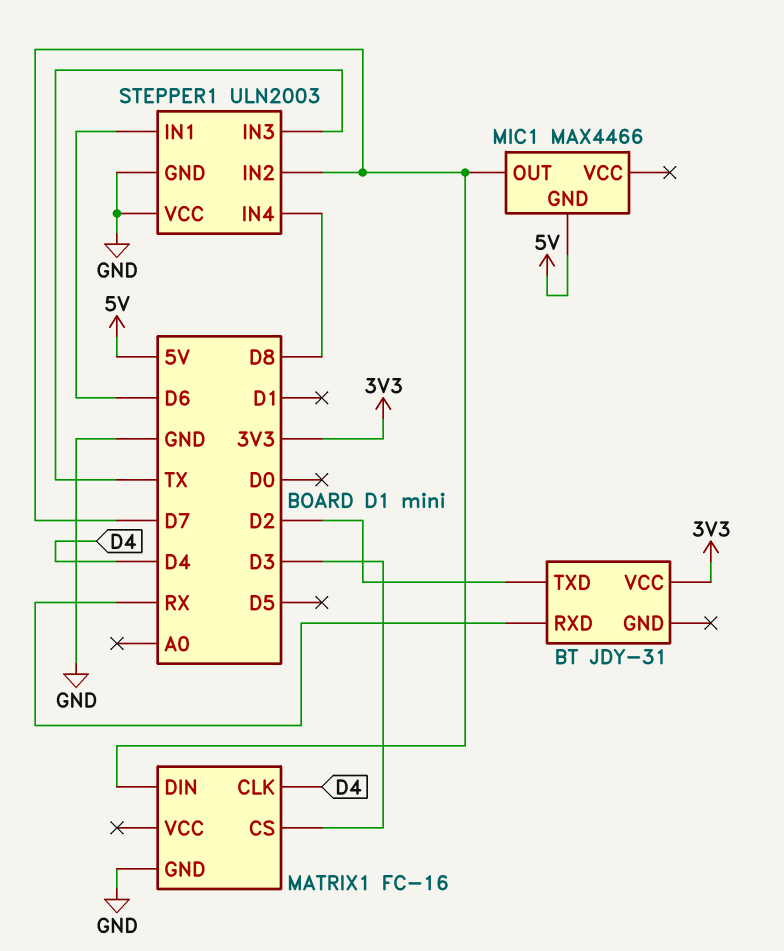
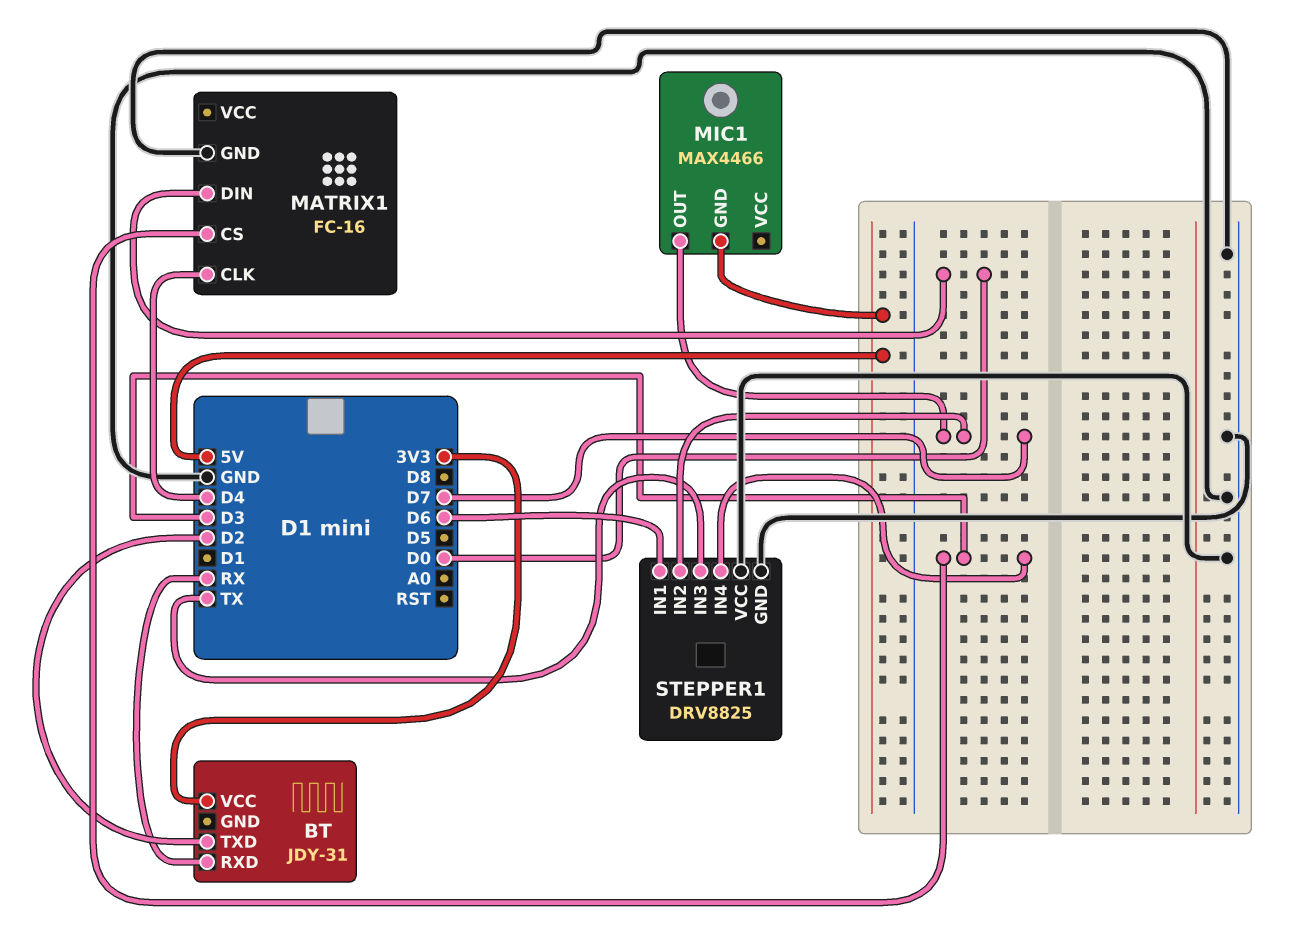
MATRIX1 pin DIN: D7 -> D0
STEPPER1: ULN2003 -> DRV8825
STEPPER1 pin IN4: D8 -> D3

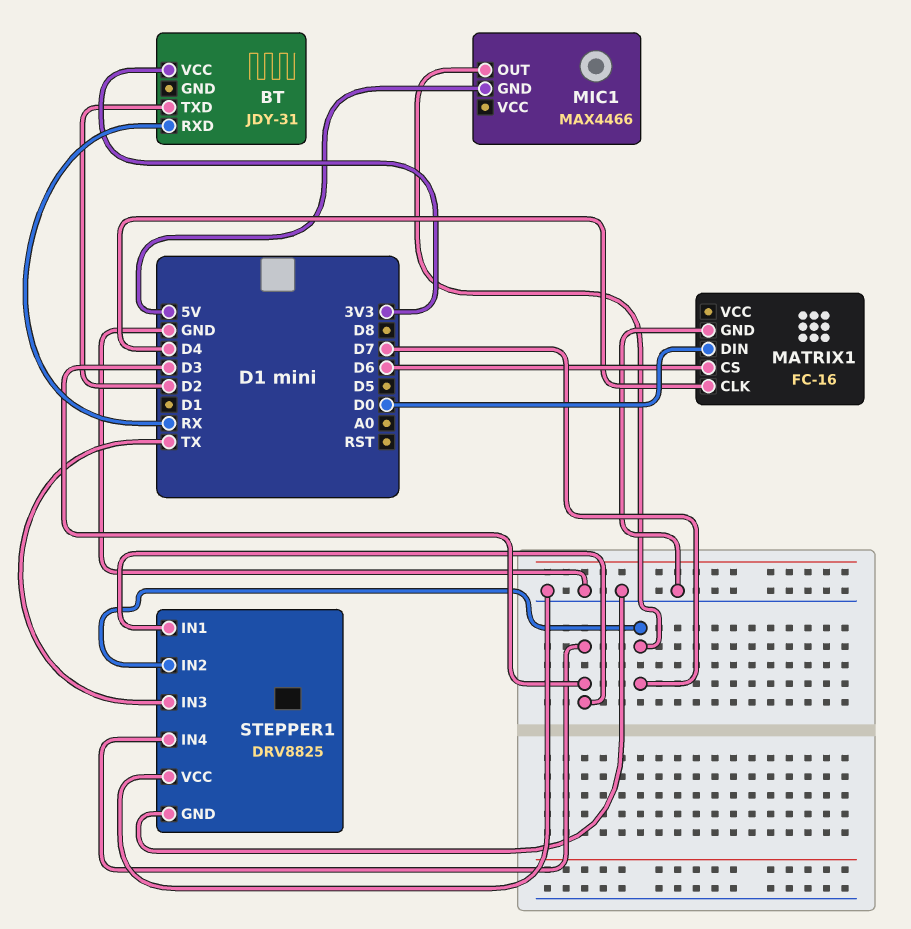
MATRIX1 pin CS: D3 -> D6
STEPPER1 pin IN1: D6 -> D3

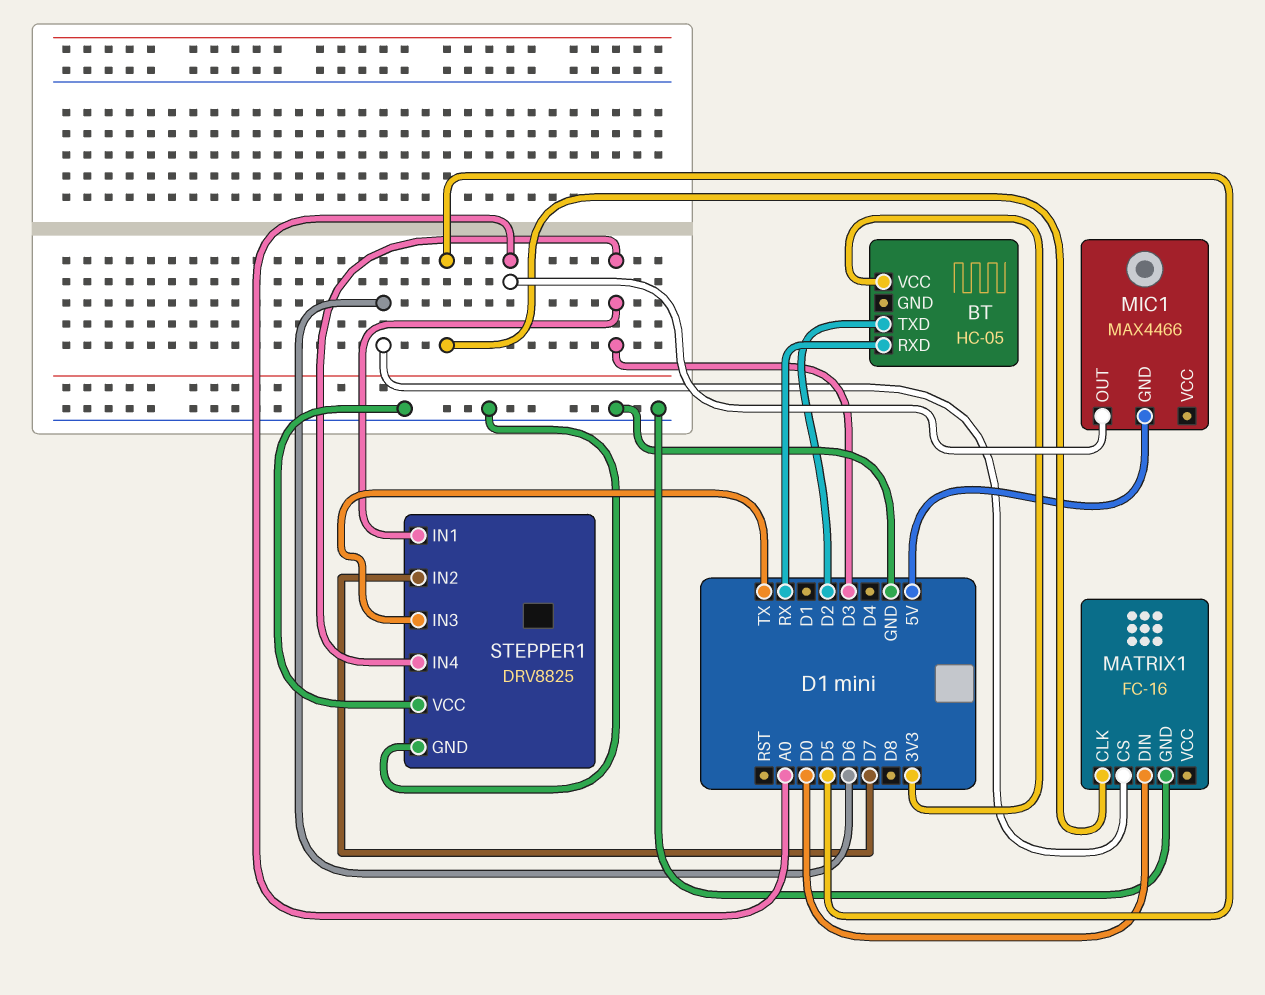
BT: JDY-31 -> HC-05
MATRIX1 pin CLK: D4 -> D5
MIC1 pin OUT: D7 -> A0

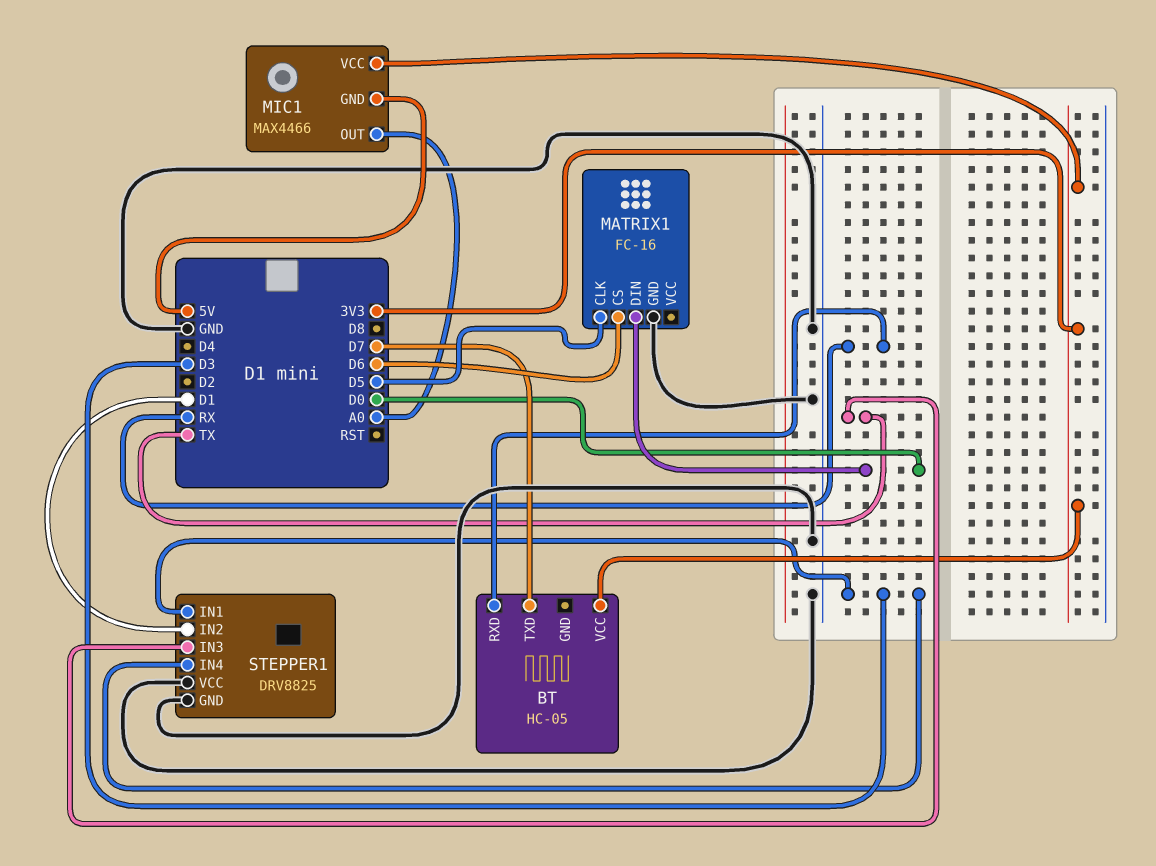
BT pin TXD: D2 -> D7
MIC1 pin VCC: none -> 3V3
STEPPER1 pin IN2: D7 -> D1

